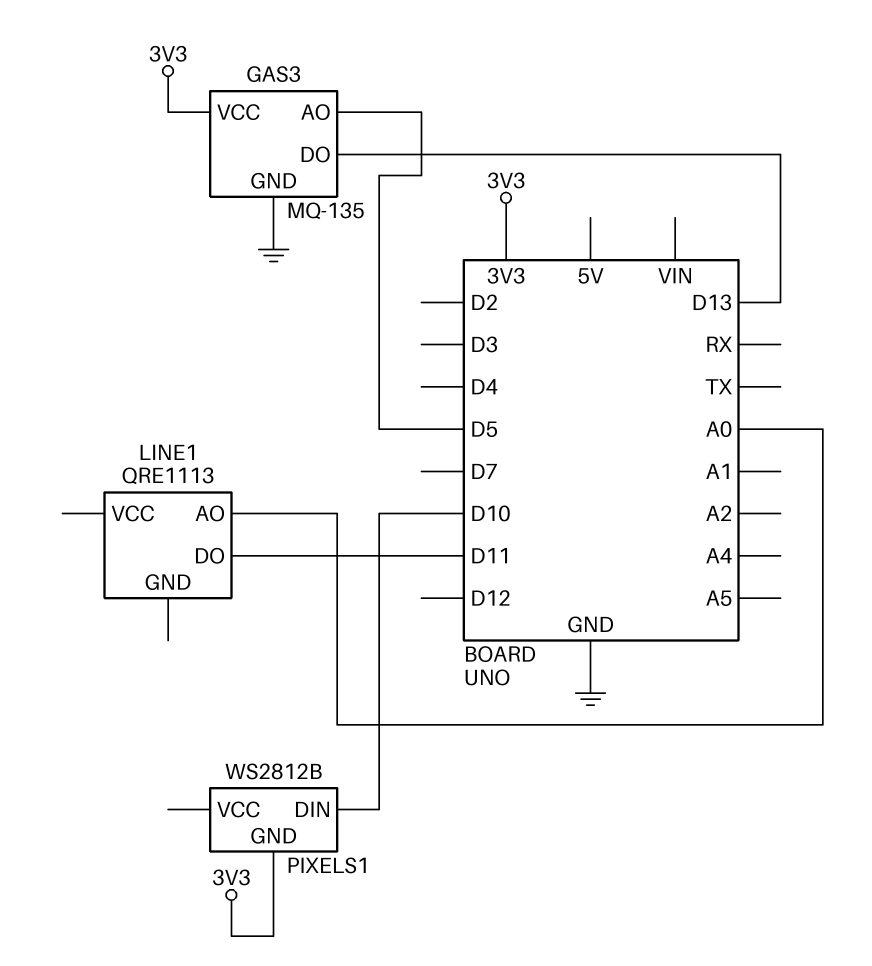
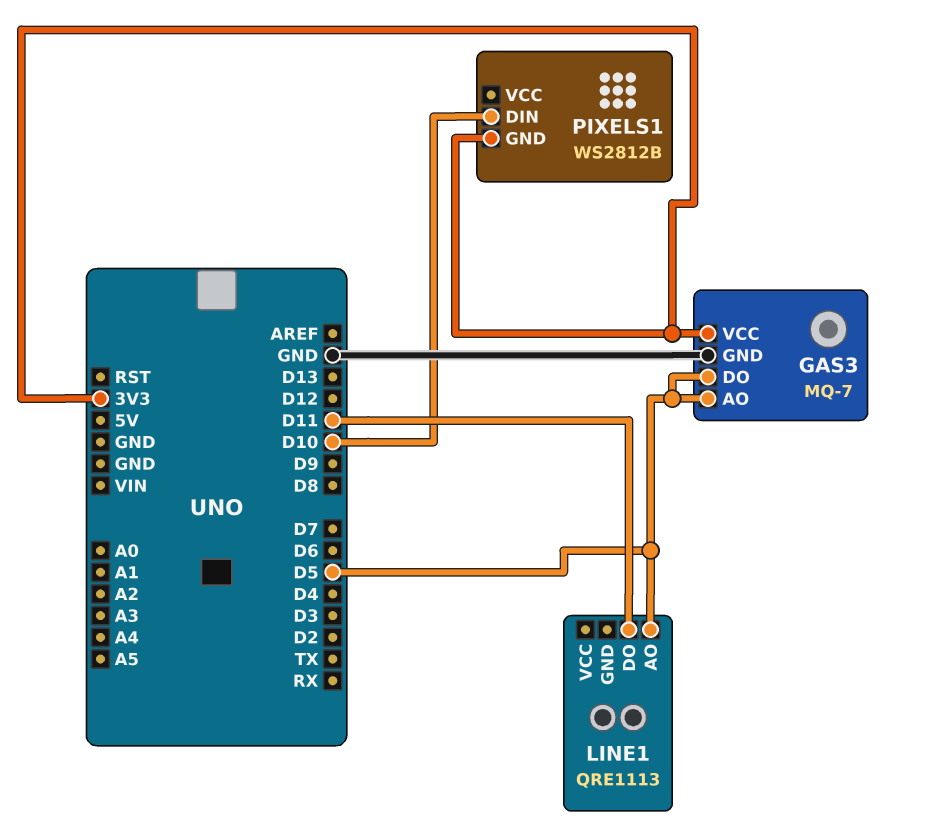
GAS3: MQ-135 -> MQ-7
GAS3 pin DO: D13 -> D5
LINE1 pin AO: A0 -> D5

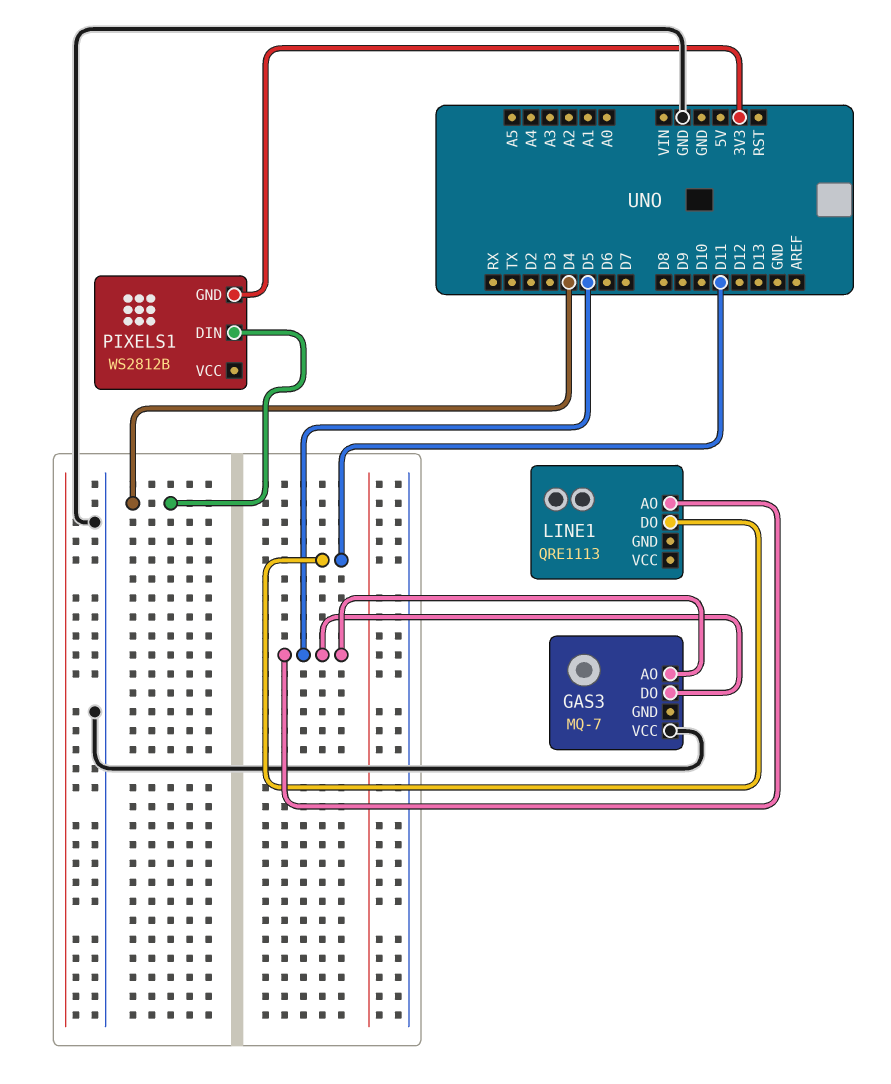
GAS3 pin GND: GND -> none
GAS3 pin VCC: 3V3 -> GND
PIXELS1 pin DIN: D10 -> D4

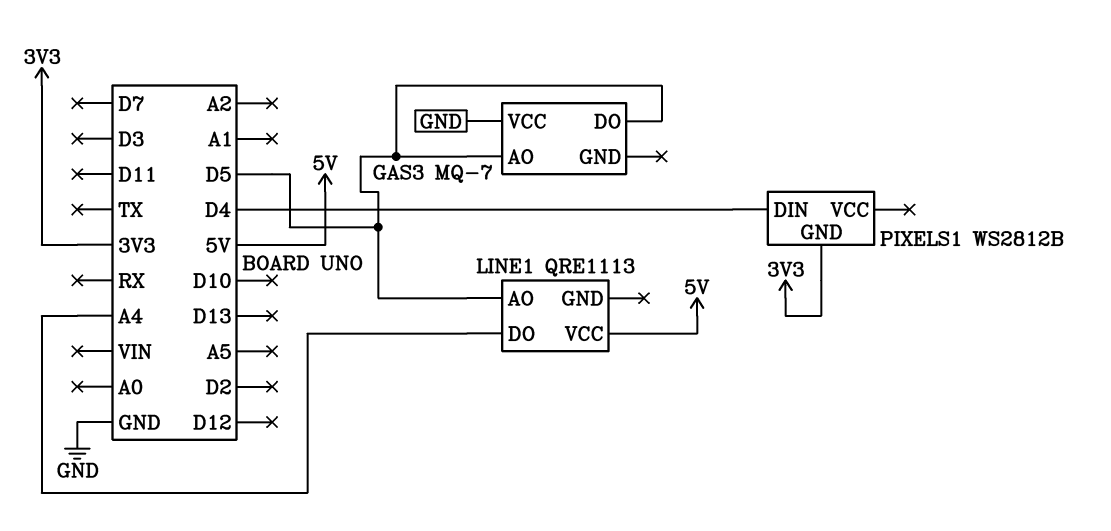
LINE1 pin DO: D11 -> A4
LINE1 pin VCC: none -> 5V

